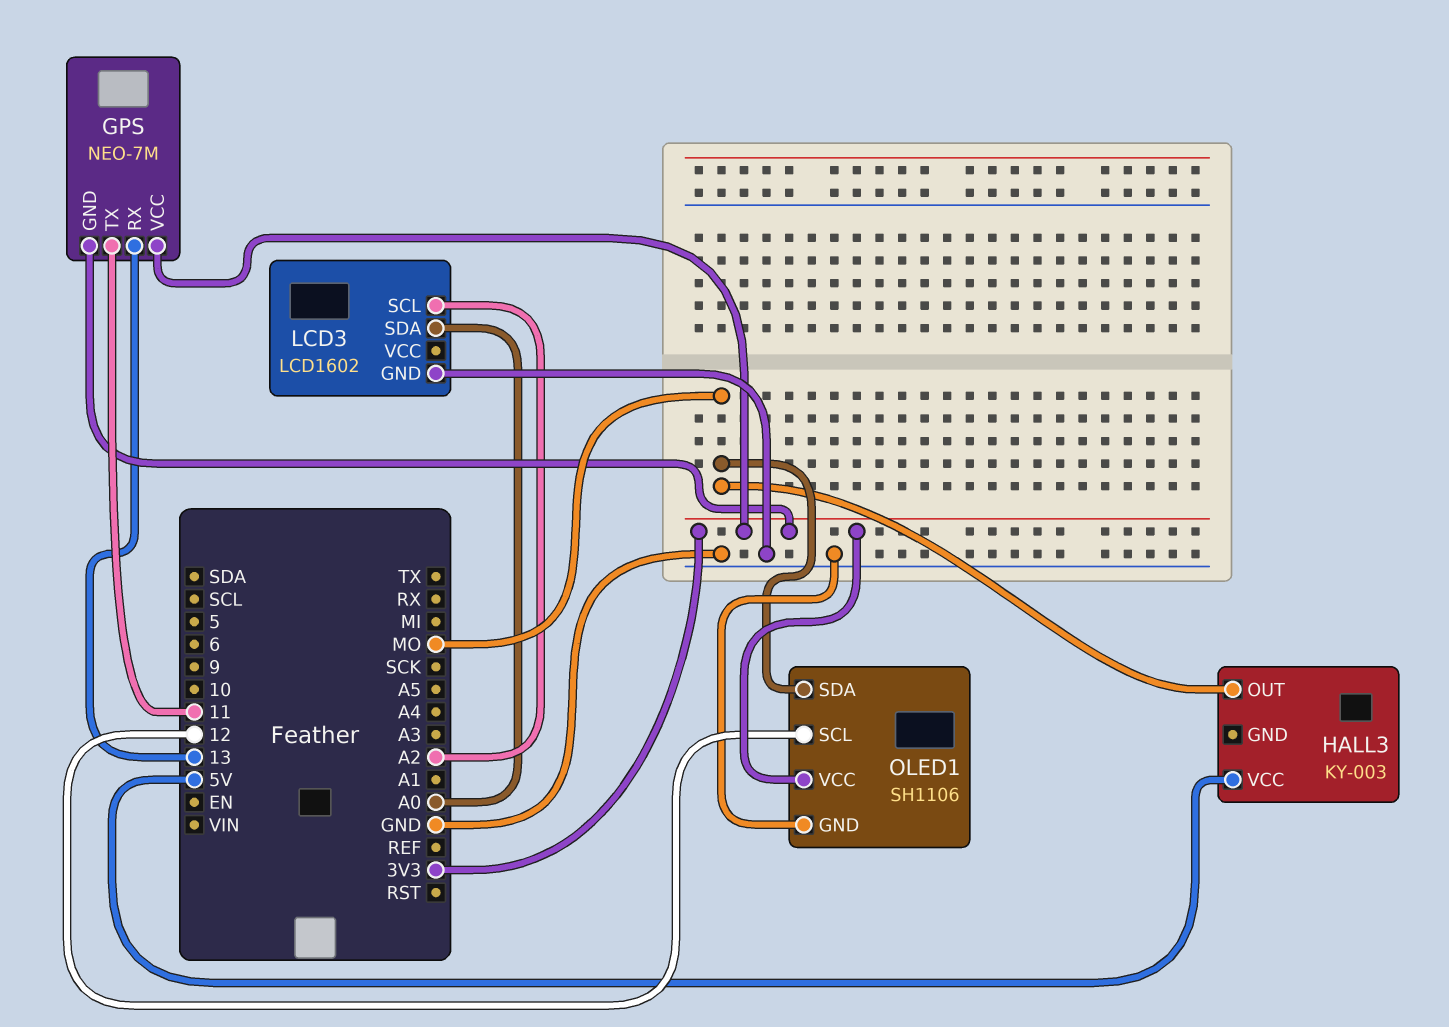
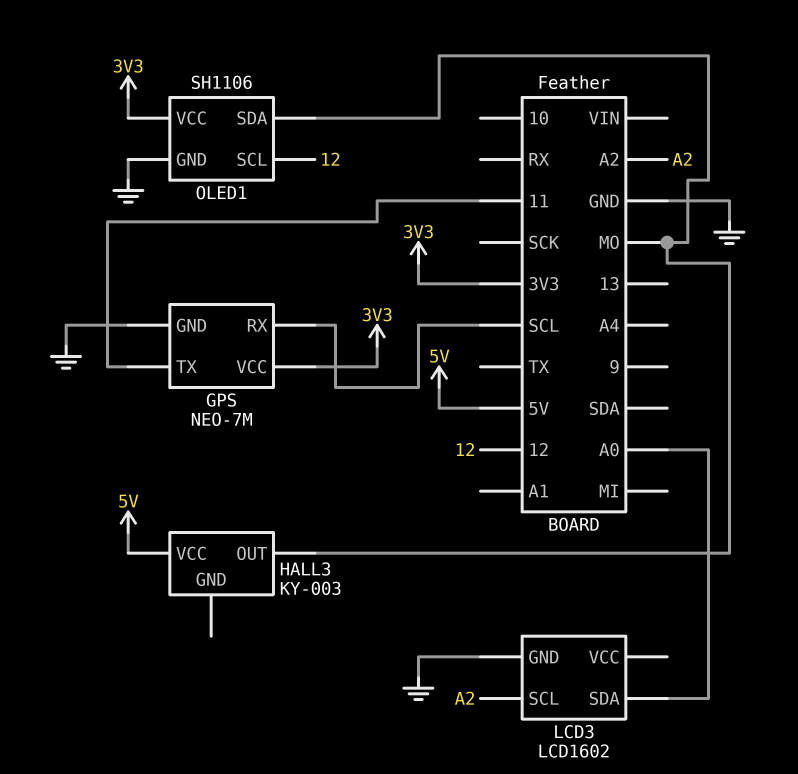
GPS pin GND: 3V3 -> GND
GPS pin RX: 13 -> SCL

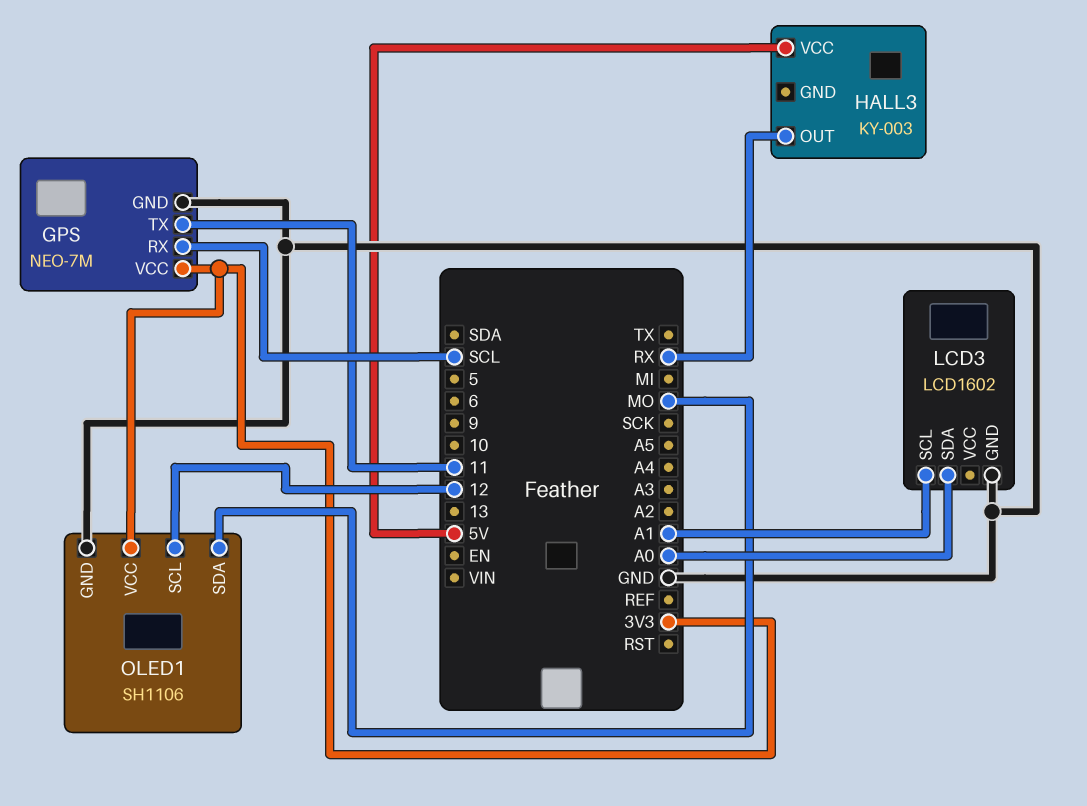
HALL3 pin OUT: MO -> RX
LCD3 pin SCL: A2 -> A1

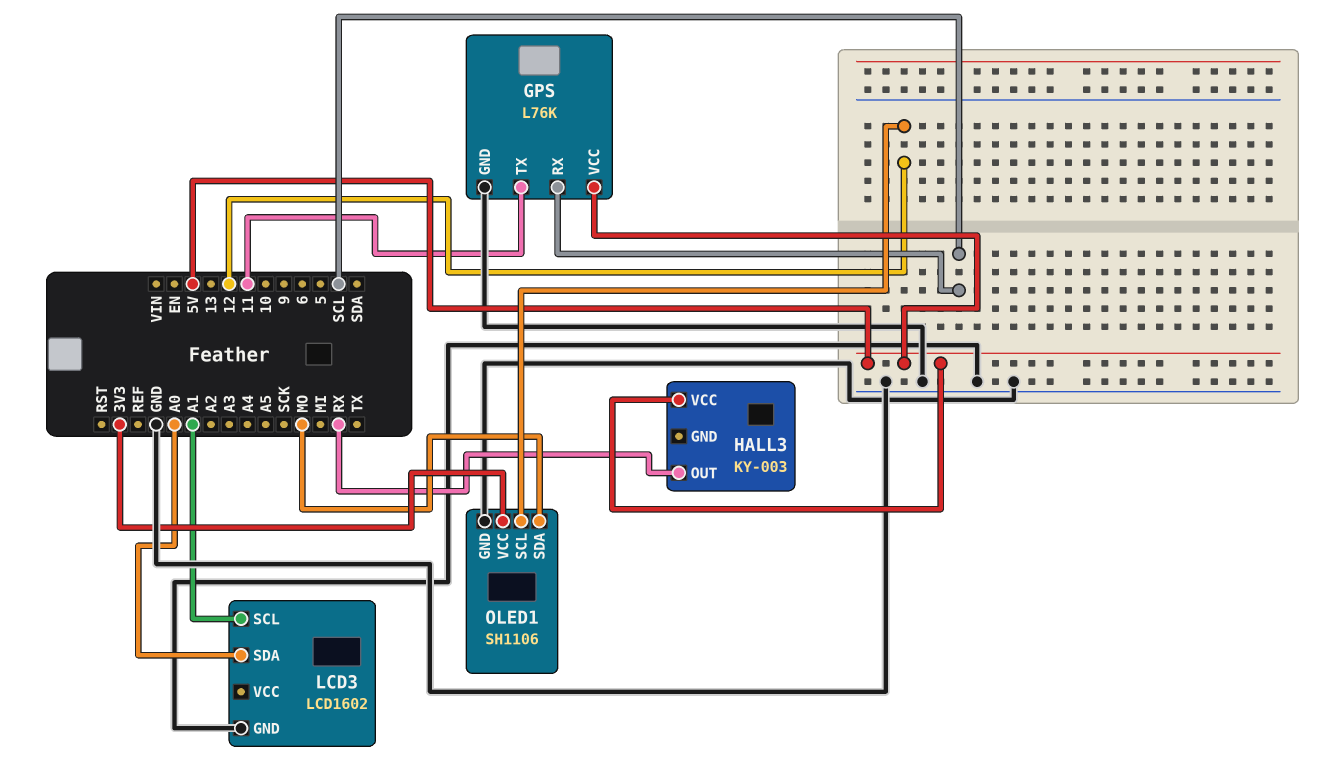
GPS: NEO-7M -> L76K
GPS pin VCC: 3V3 -> 5V

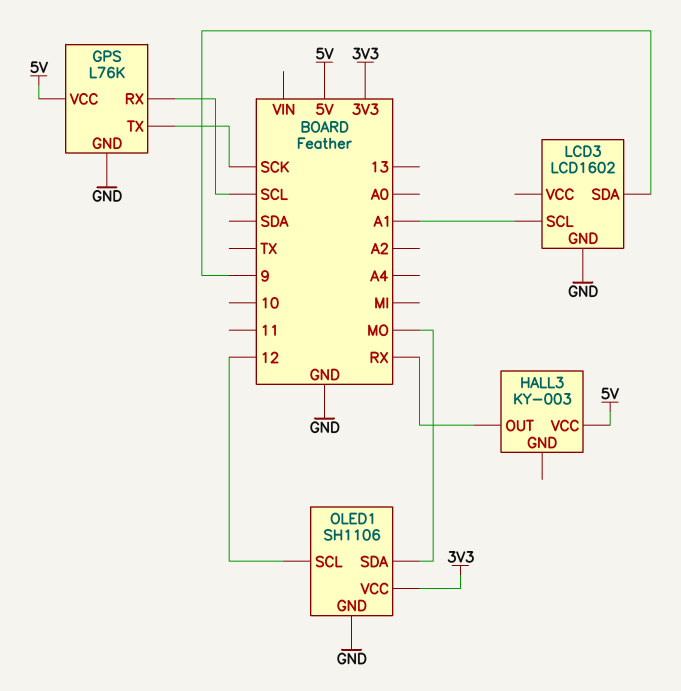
GPS pin TX: 11 -> SCK
LCD3 pin SDA: A0 -> 9

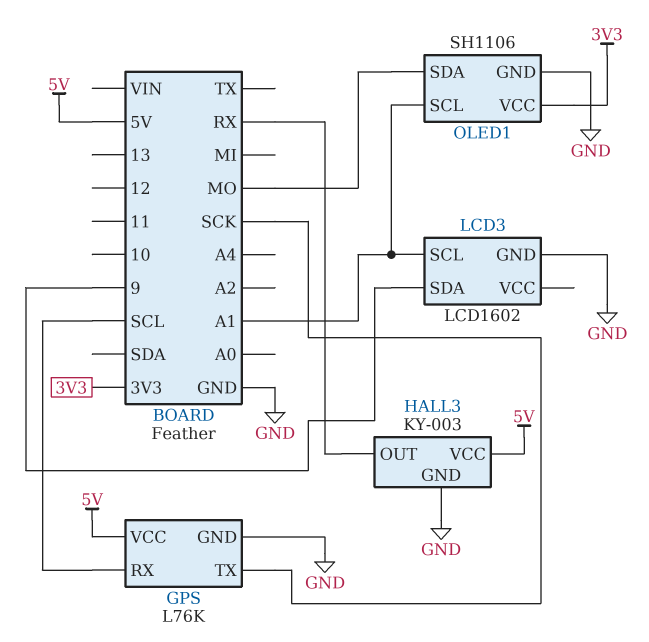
HALL3 pin GND: none -> GND
OLED1 pin SCL: 12 -> A1

